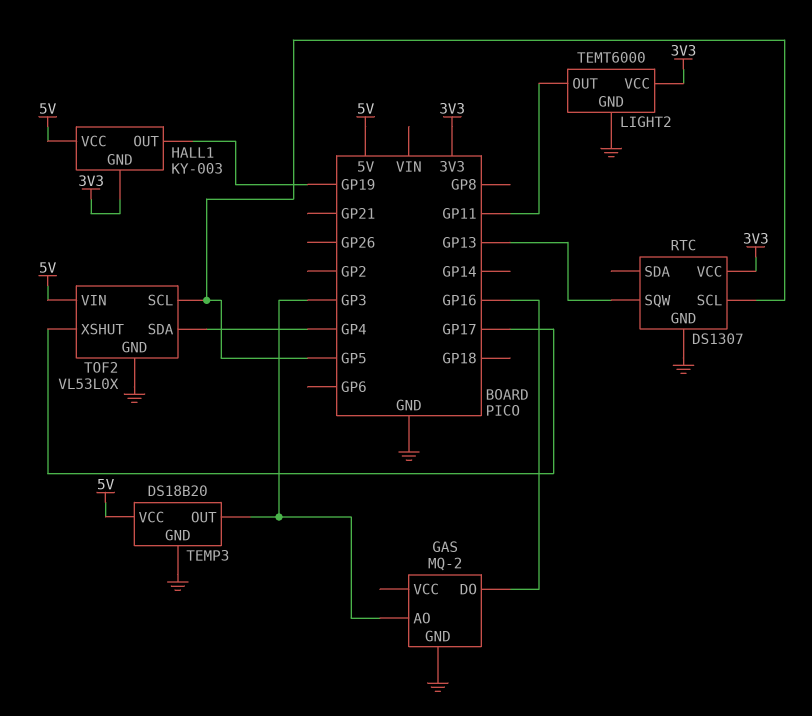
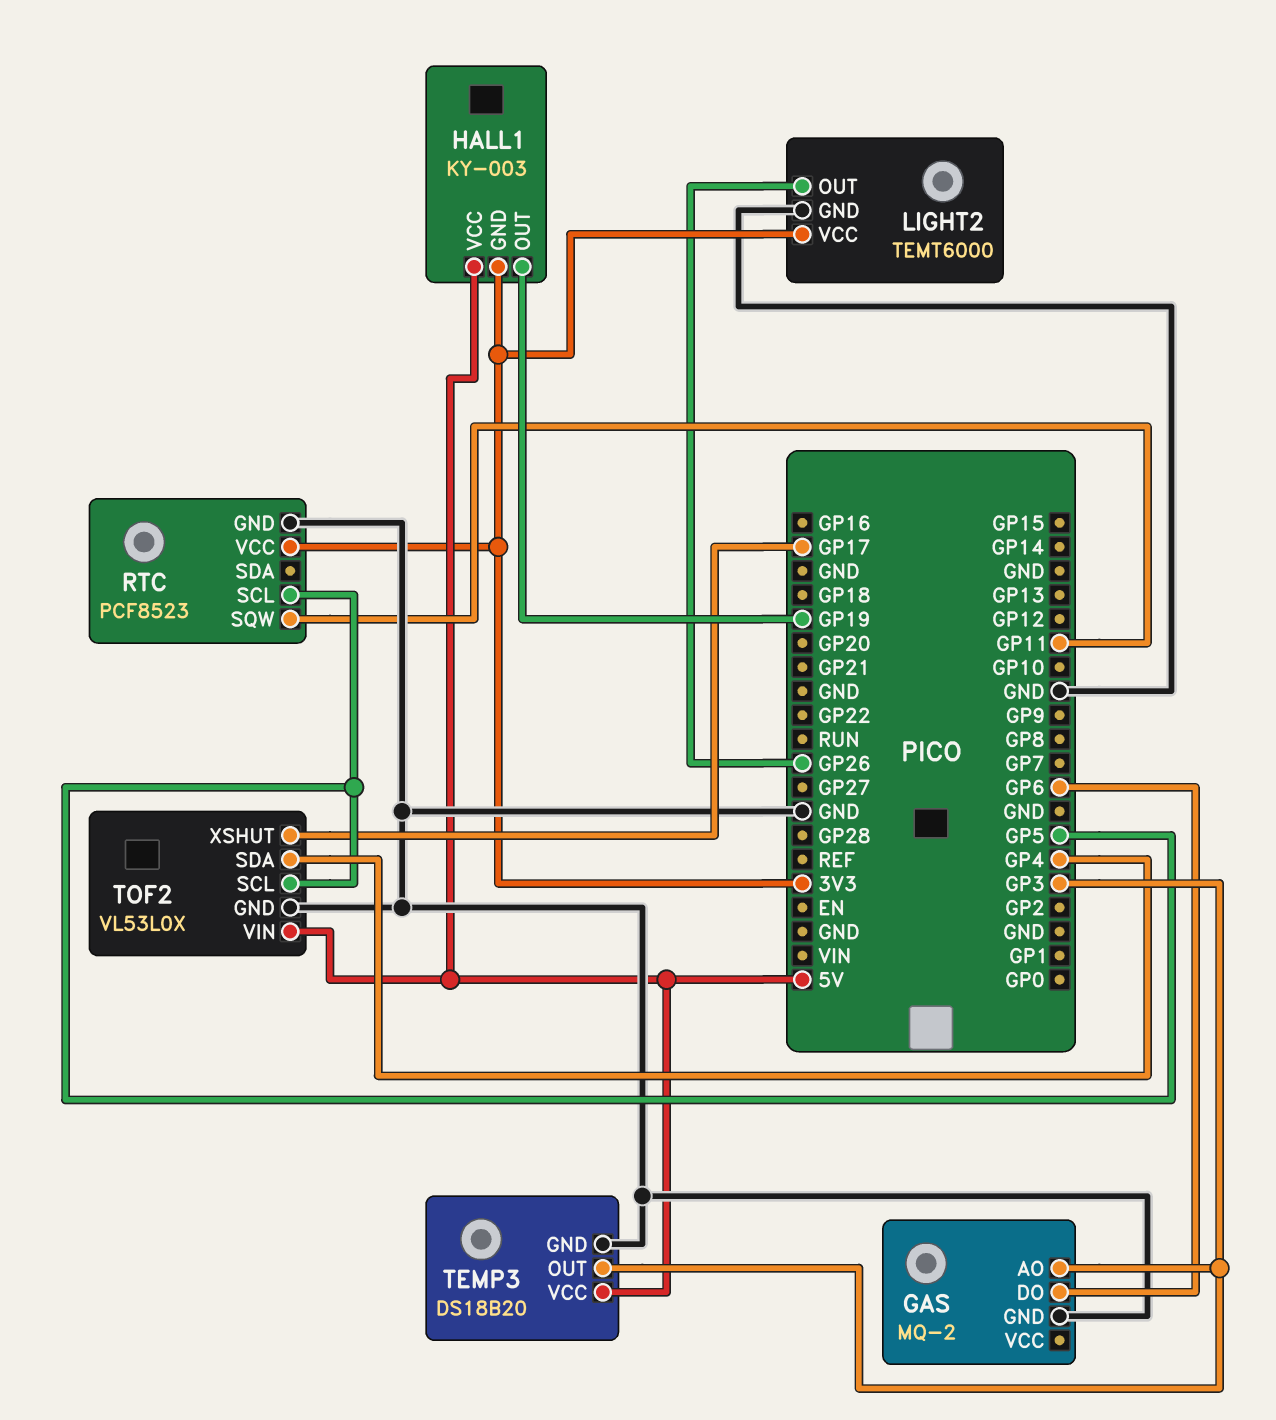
GAS pin DO: GP16 -> GP6
LIGHT2 pin OUT: GP11 -> GP26
RTC: DS1307 -> PCF8523
RTC pin SQW: GP13 -> GP11

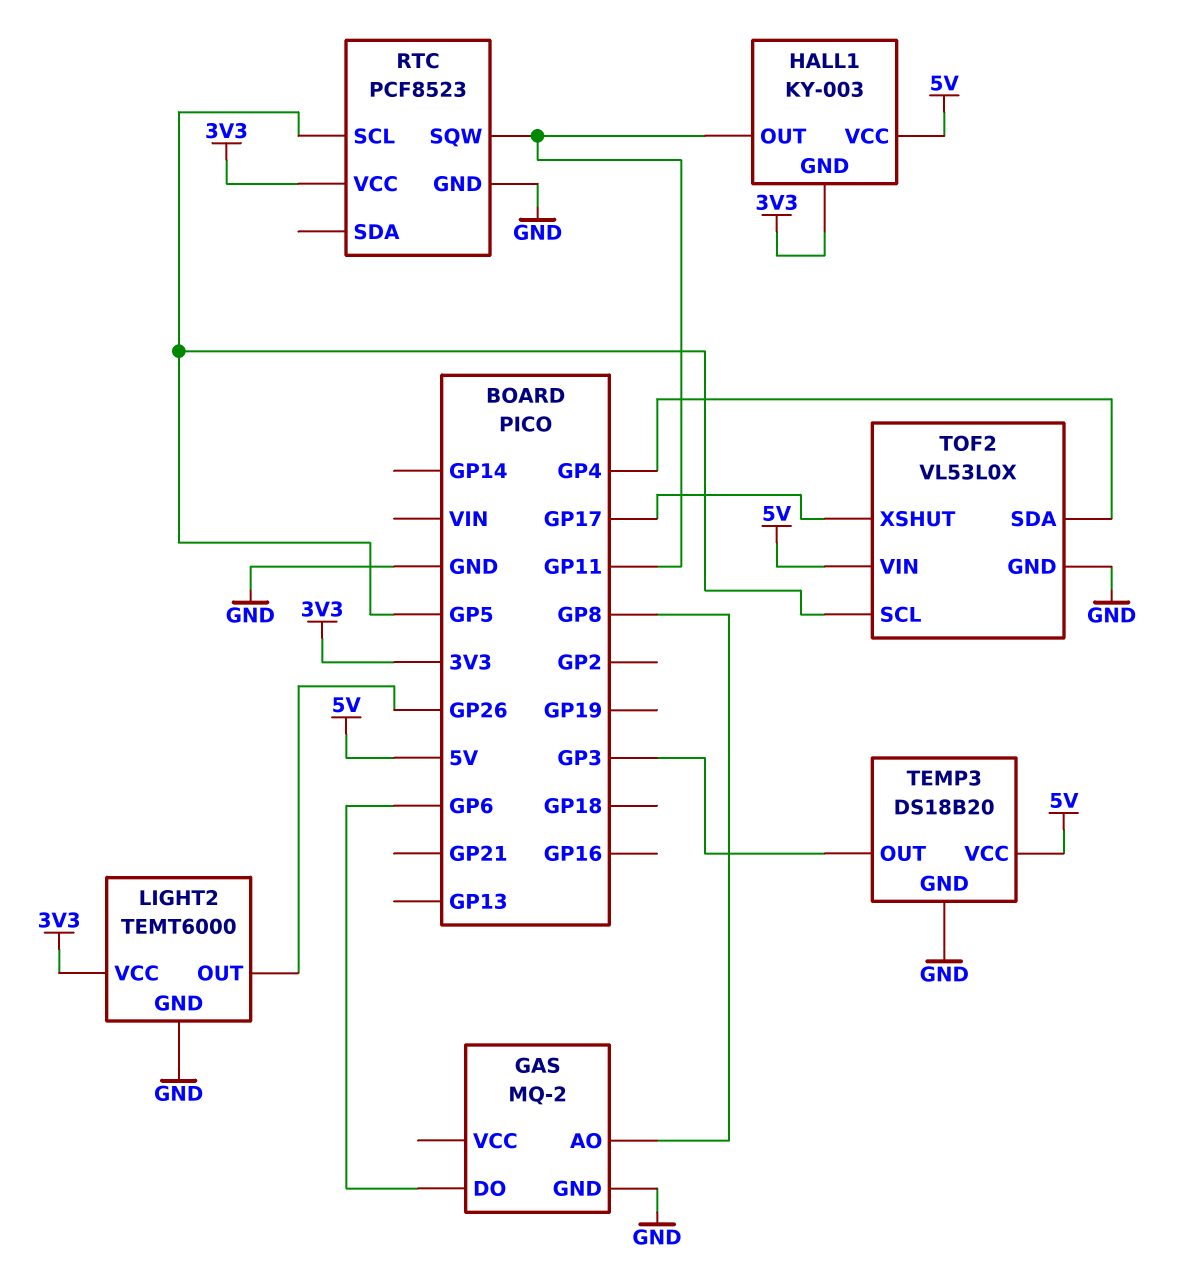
GAS pin AO: GP3 -> GP8
HALL1 pin OUT: GP19 -> GP11

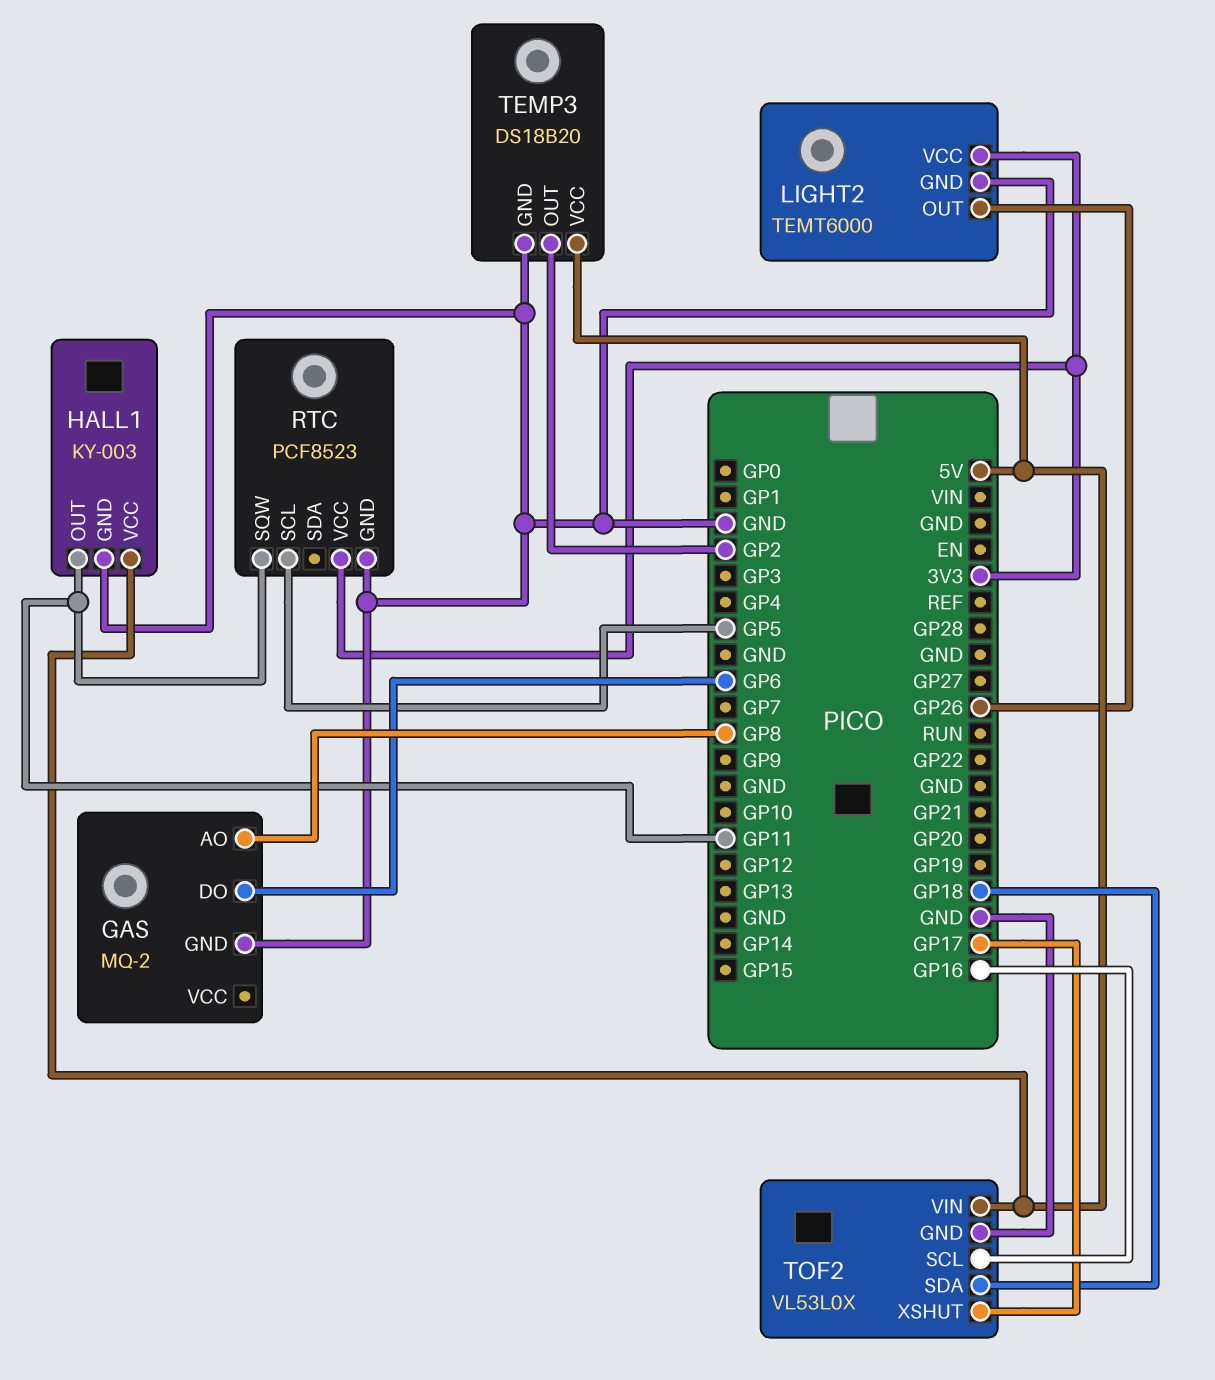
HALL1 pin GND: 3V3 -> GND
TEMP3 pin OUT: GP3 -> GP2
TOF2 pin SCL: GP5 -> GP16
TOF2 pin SDA: GP4 -> GP18

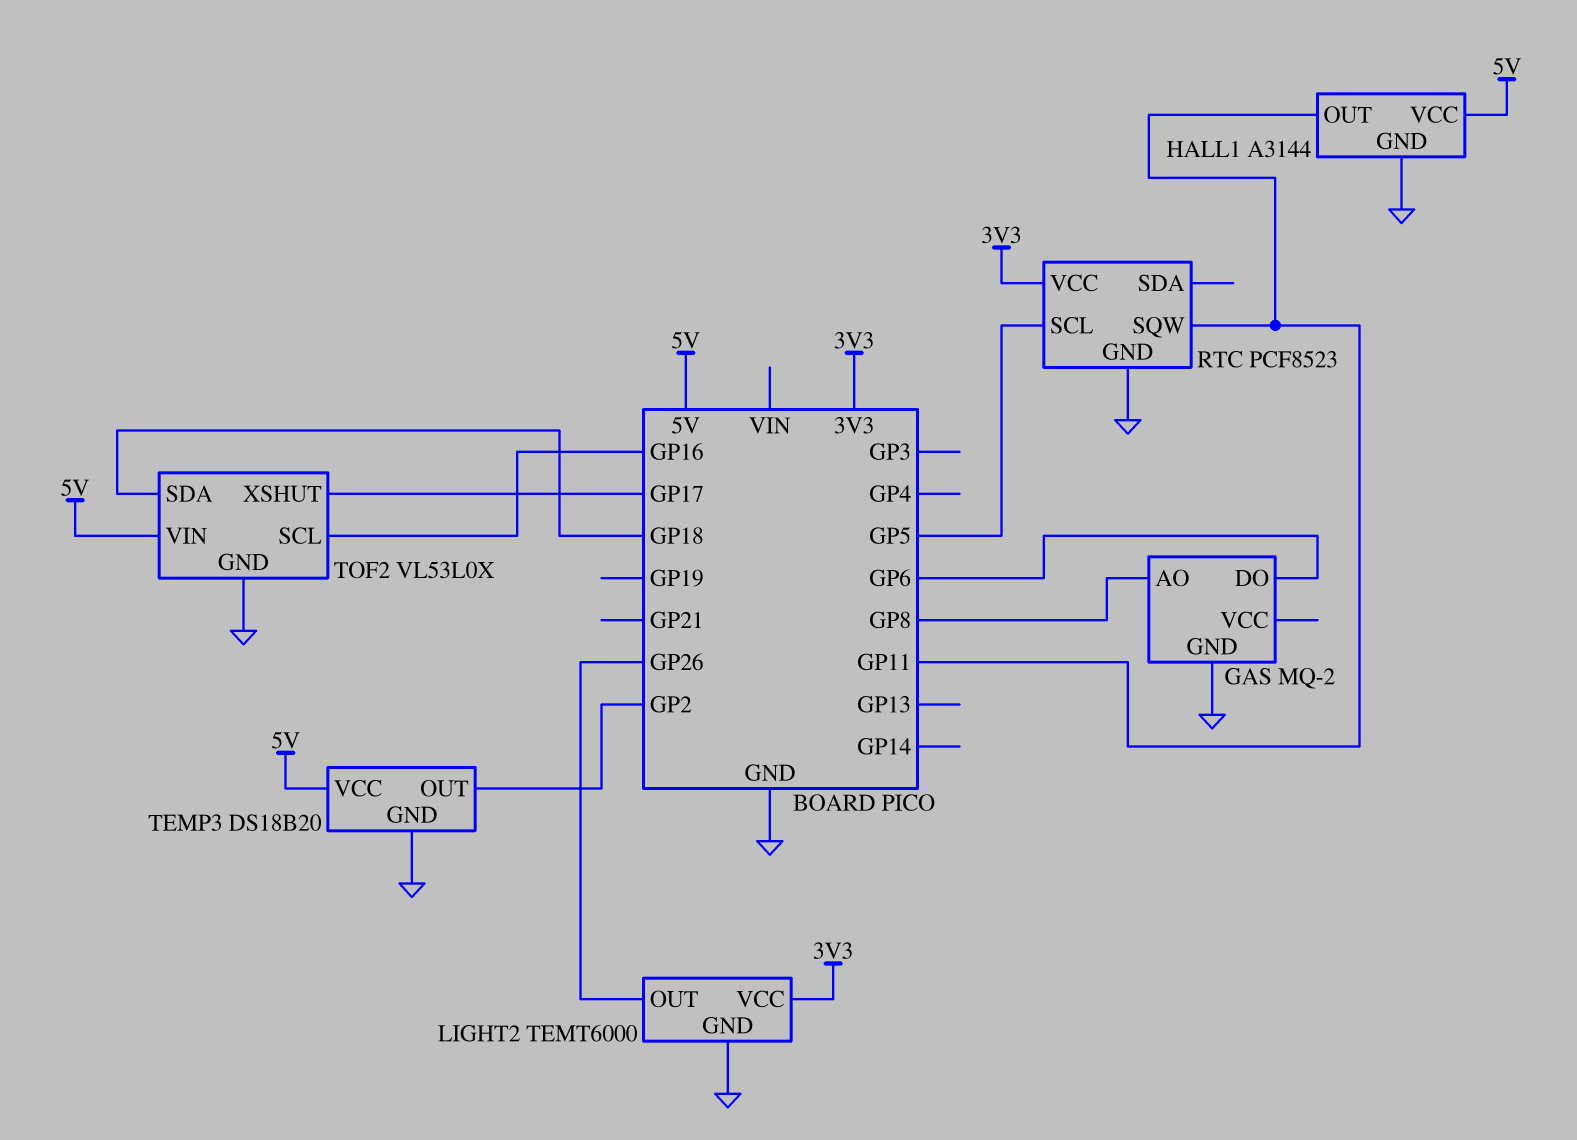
HALL1: KY-003 -> A3144

